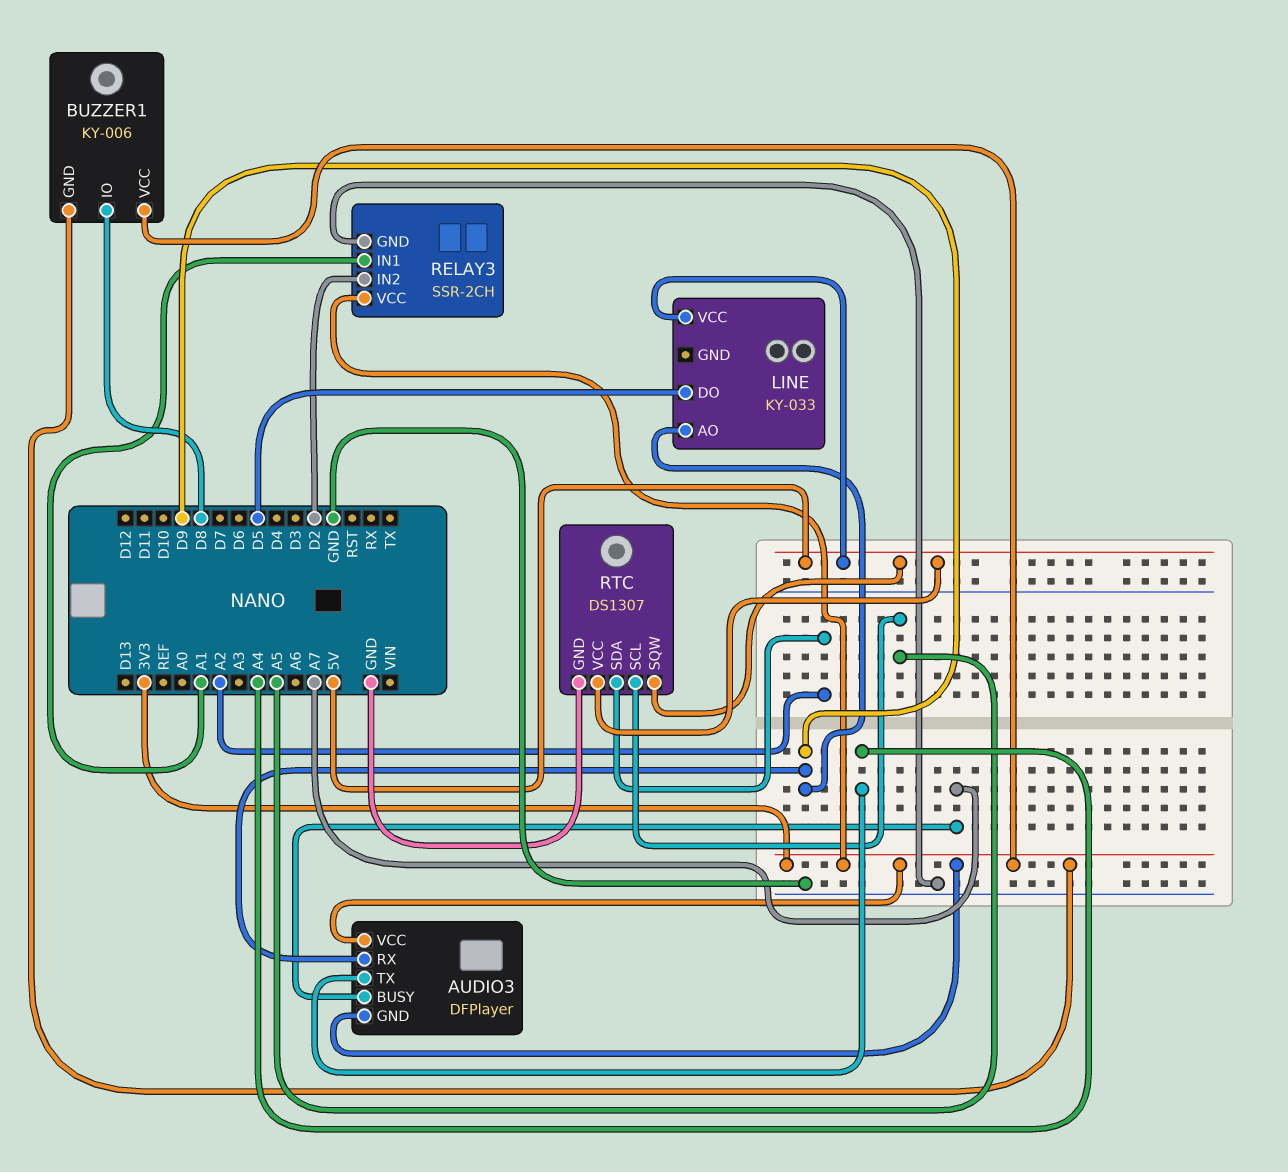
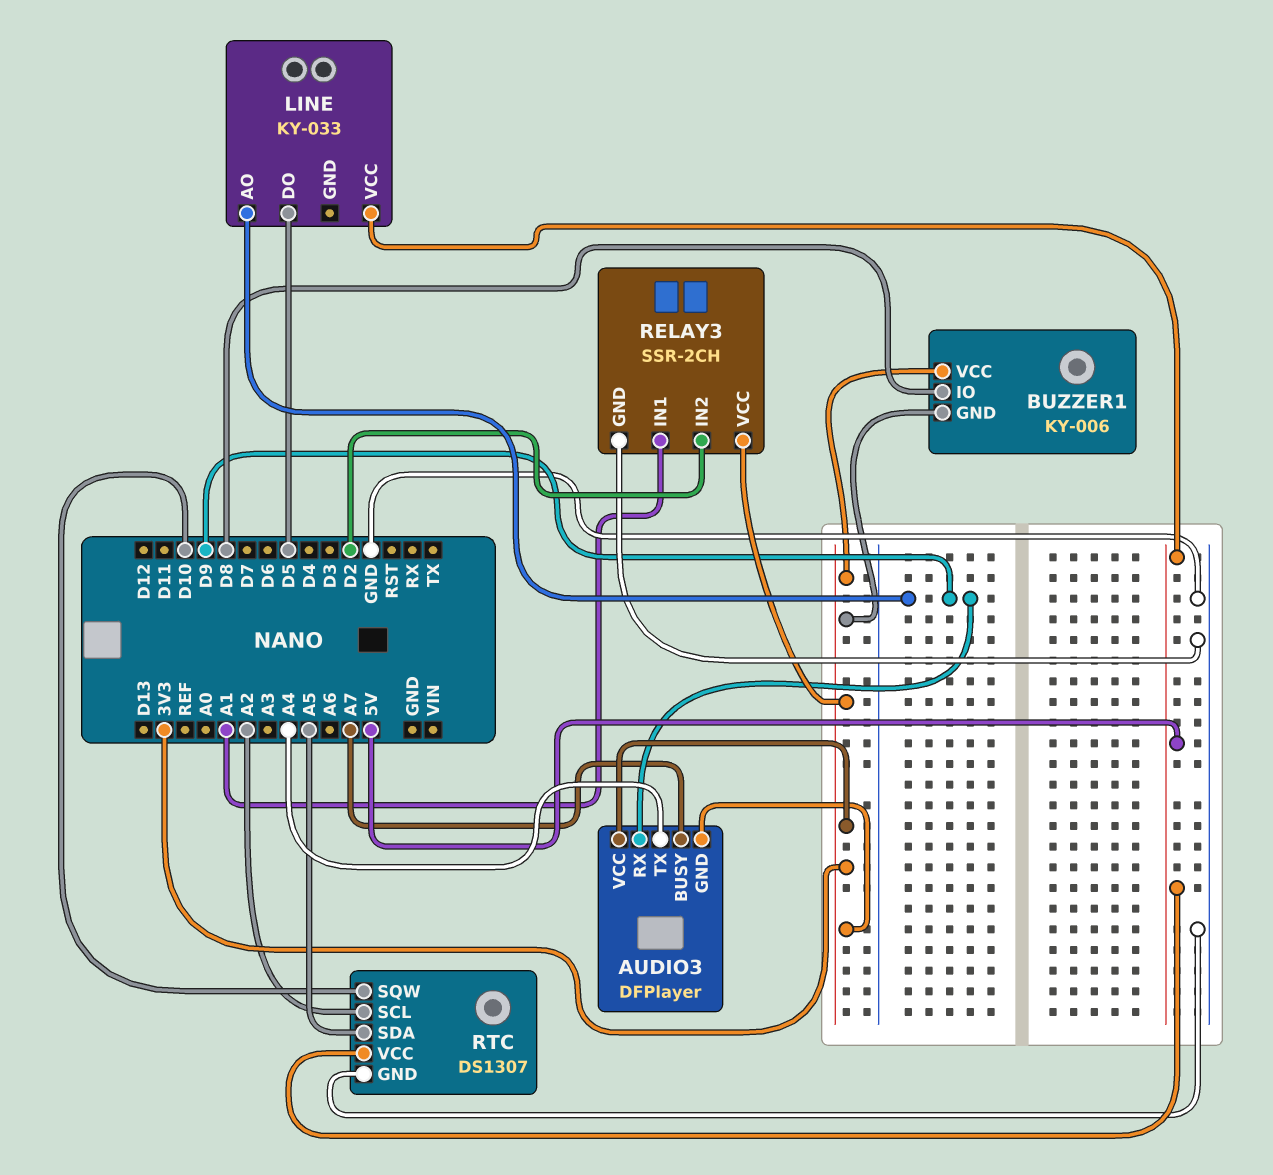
RTC pin SCL: A5 -> A2
RTC pin SDA: A2 -> A5
RTC pin SQW: 5V -> D10

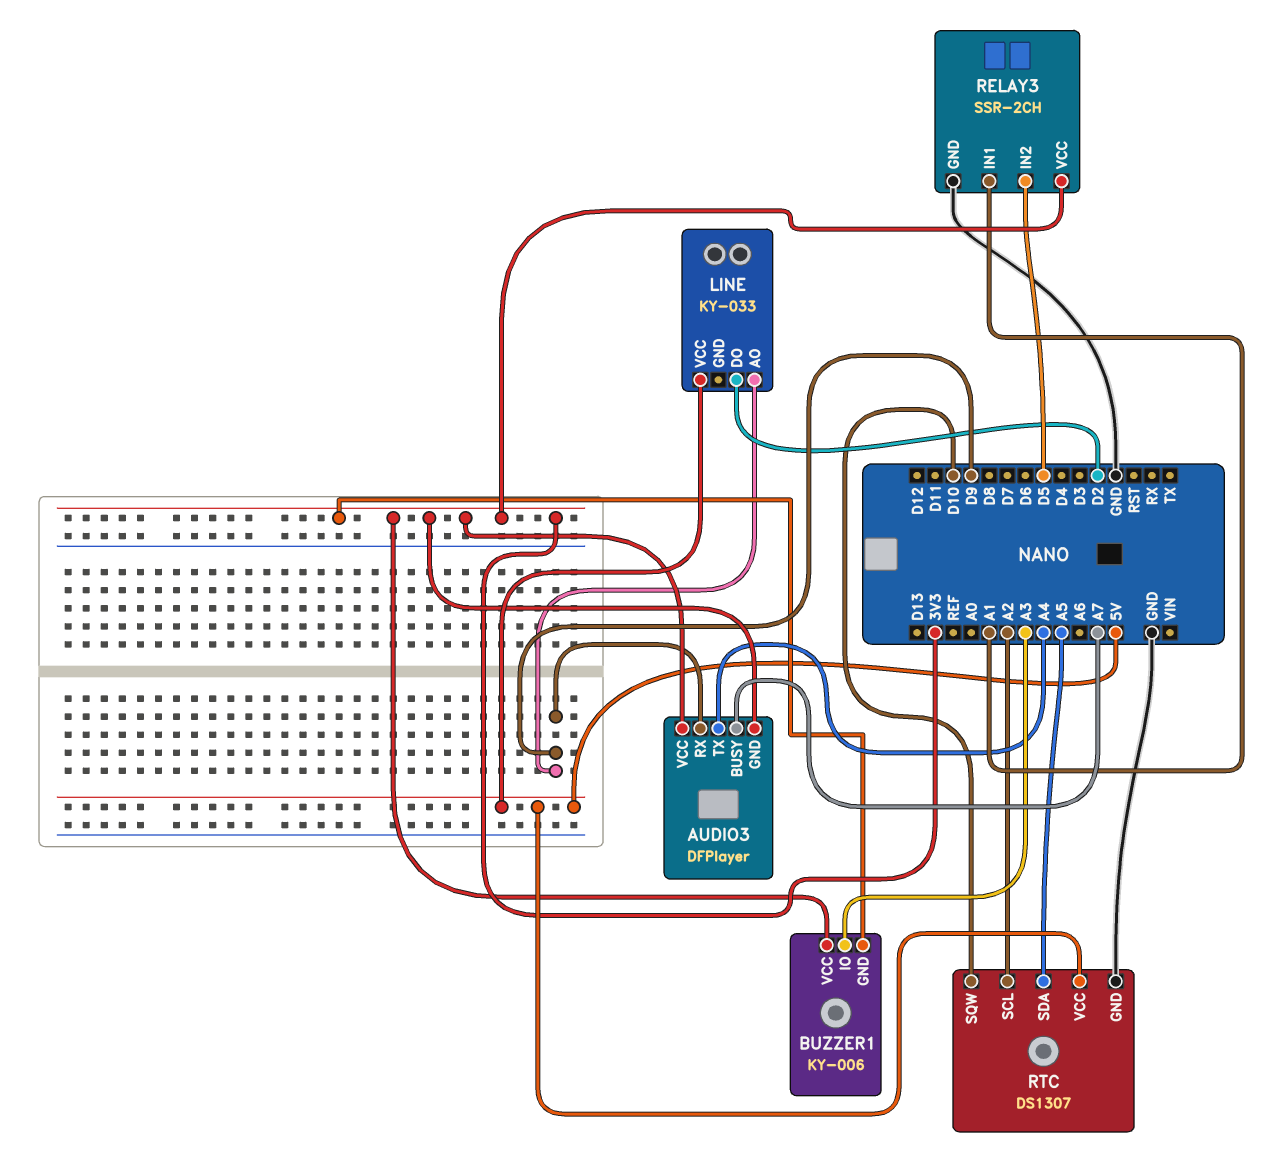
BUZZER1 pin IO: D8 -> A3
LINE pin DO: D5 -> D2
RELAY3 pin IN2: D2 -> D5

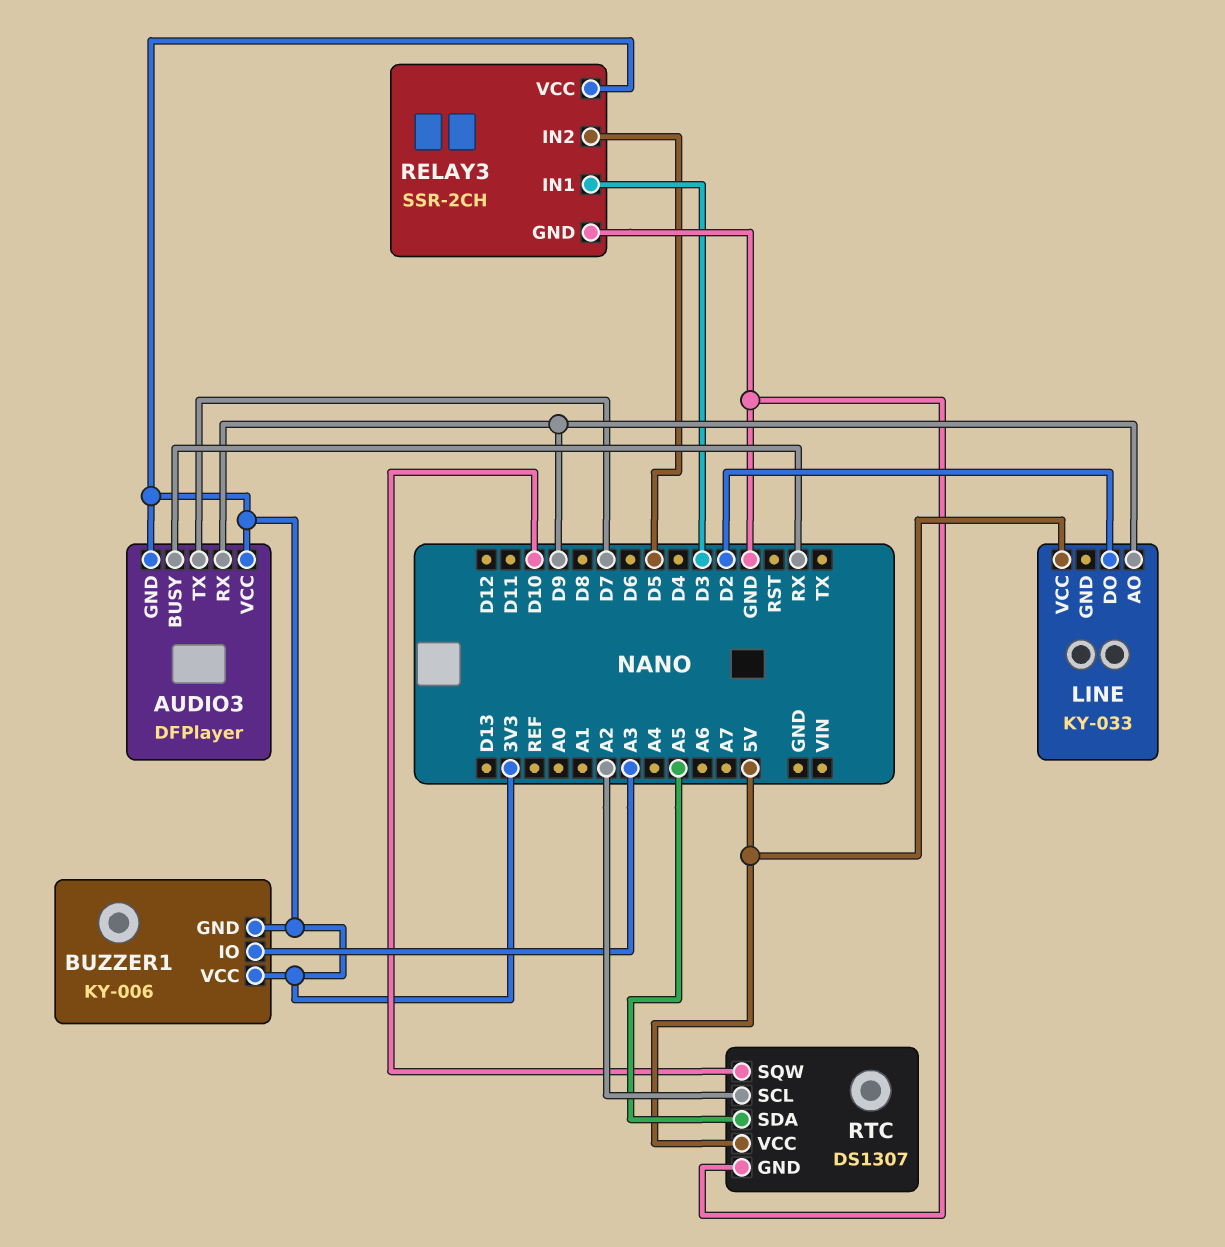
AUDIO3 pin BUSY: A7 -> RX
AUDIO3 pin TX: A4 -> D7
RELAY3 pin IN1: A1 -> D3

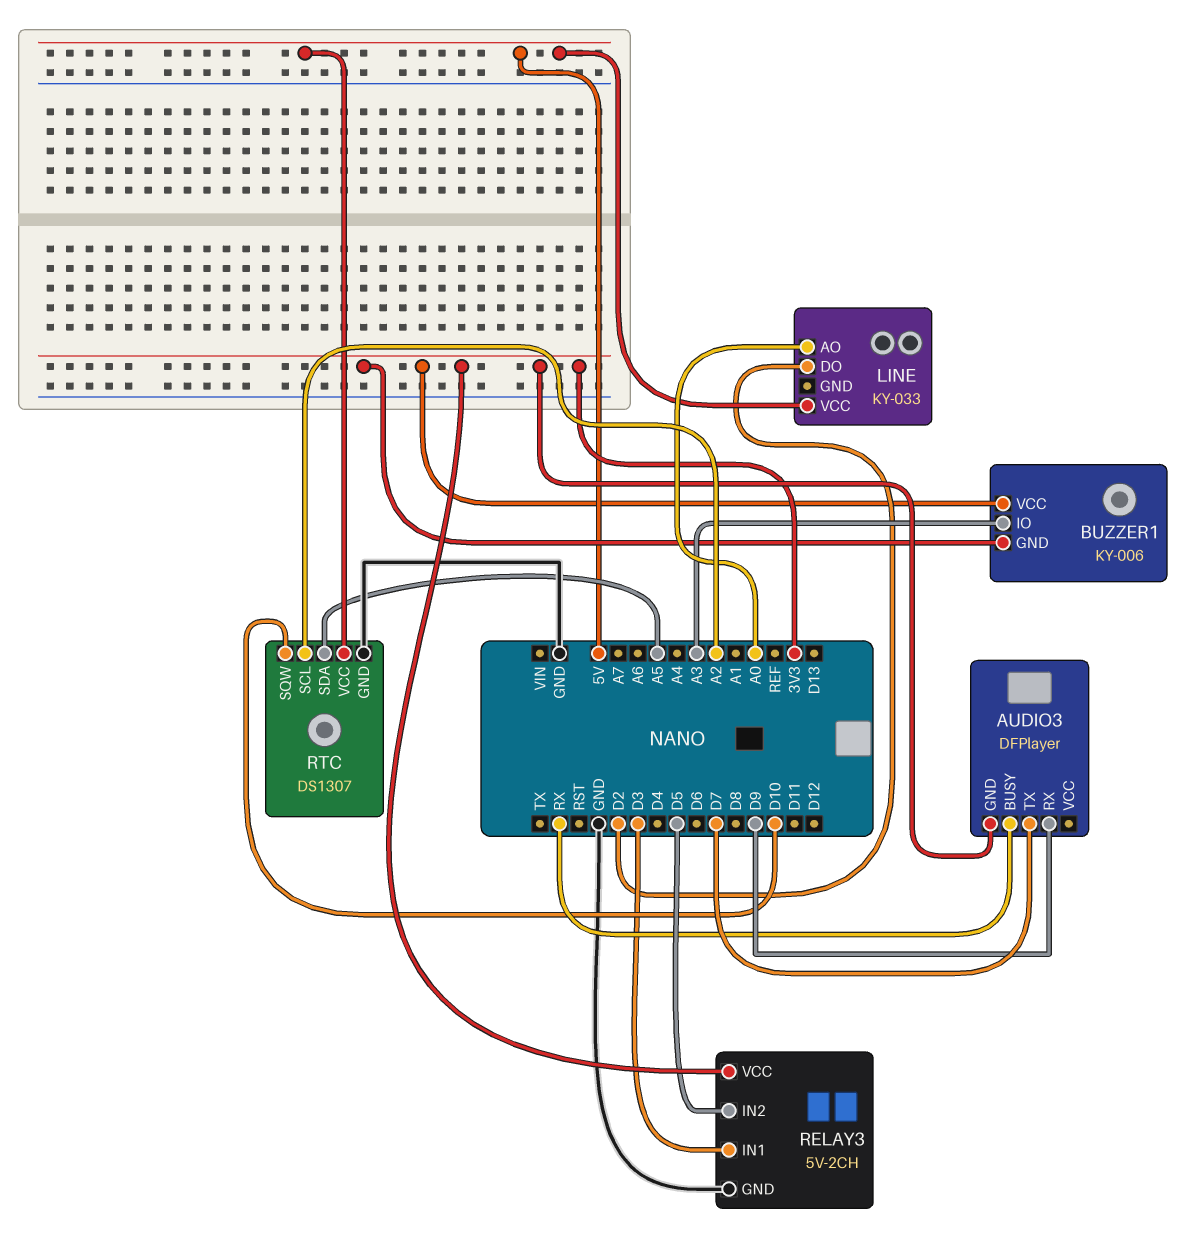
AUDIO3 pin VCC: 3V3 -> none
LINE pin AO: D9 -> A0
RELAY3: SSR-2CH -> 5V-2CH

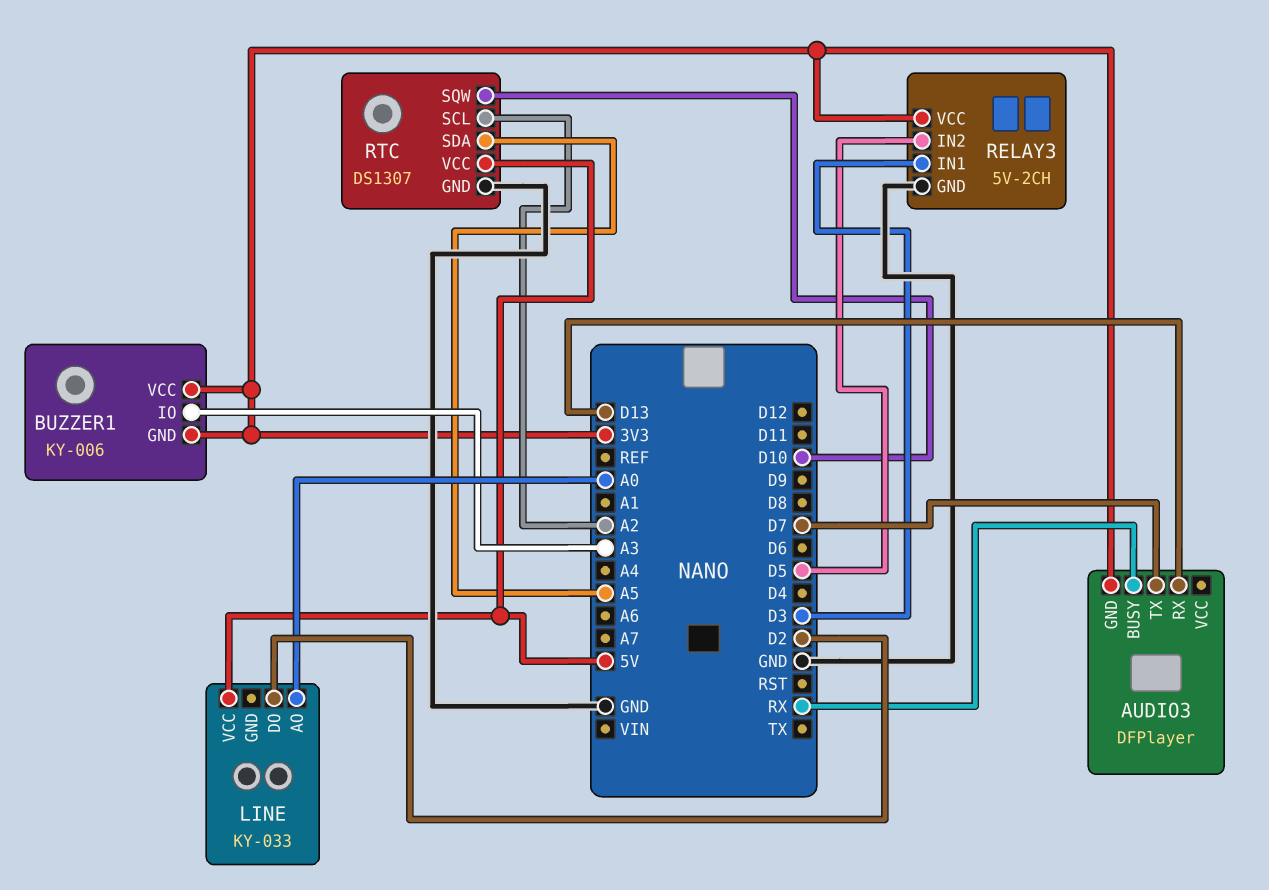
AUDIO3 pin RX: D9 -> D13

